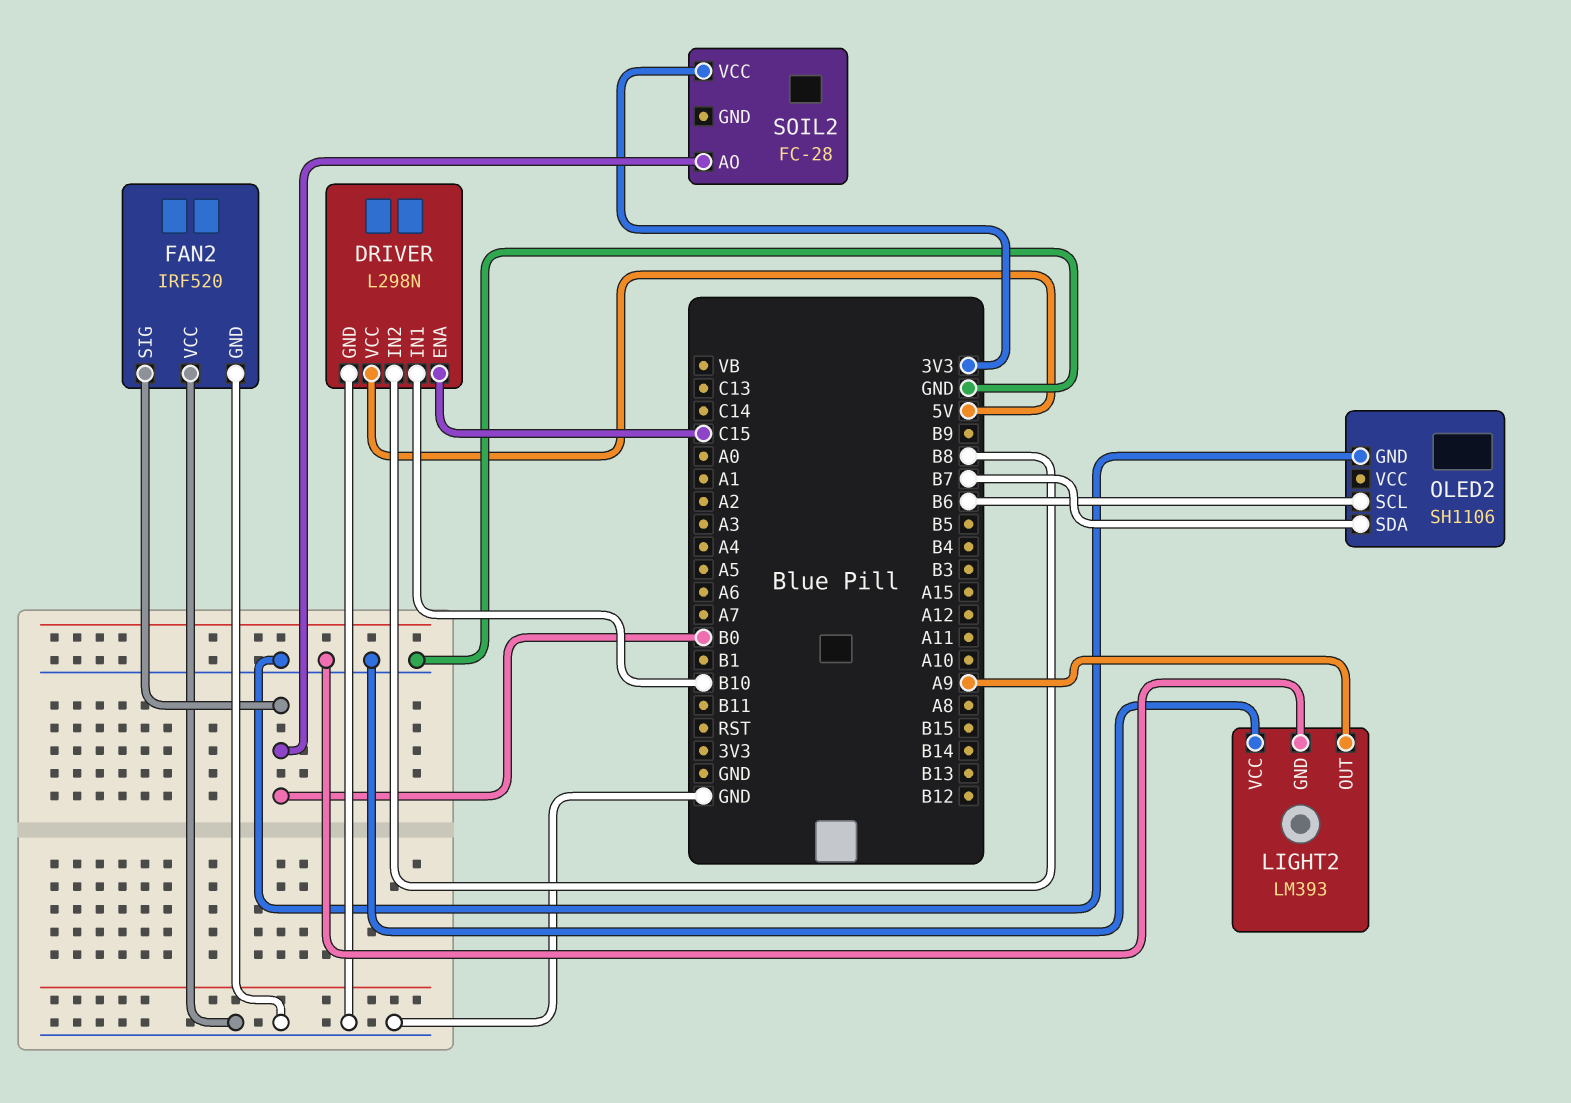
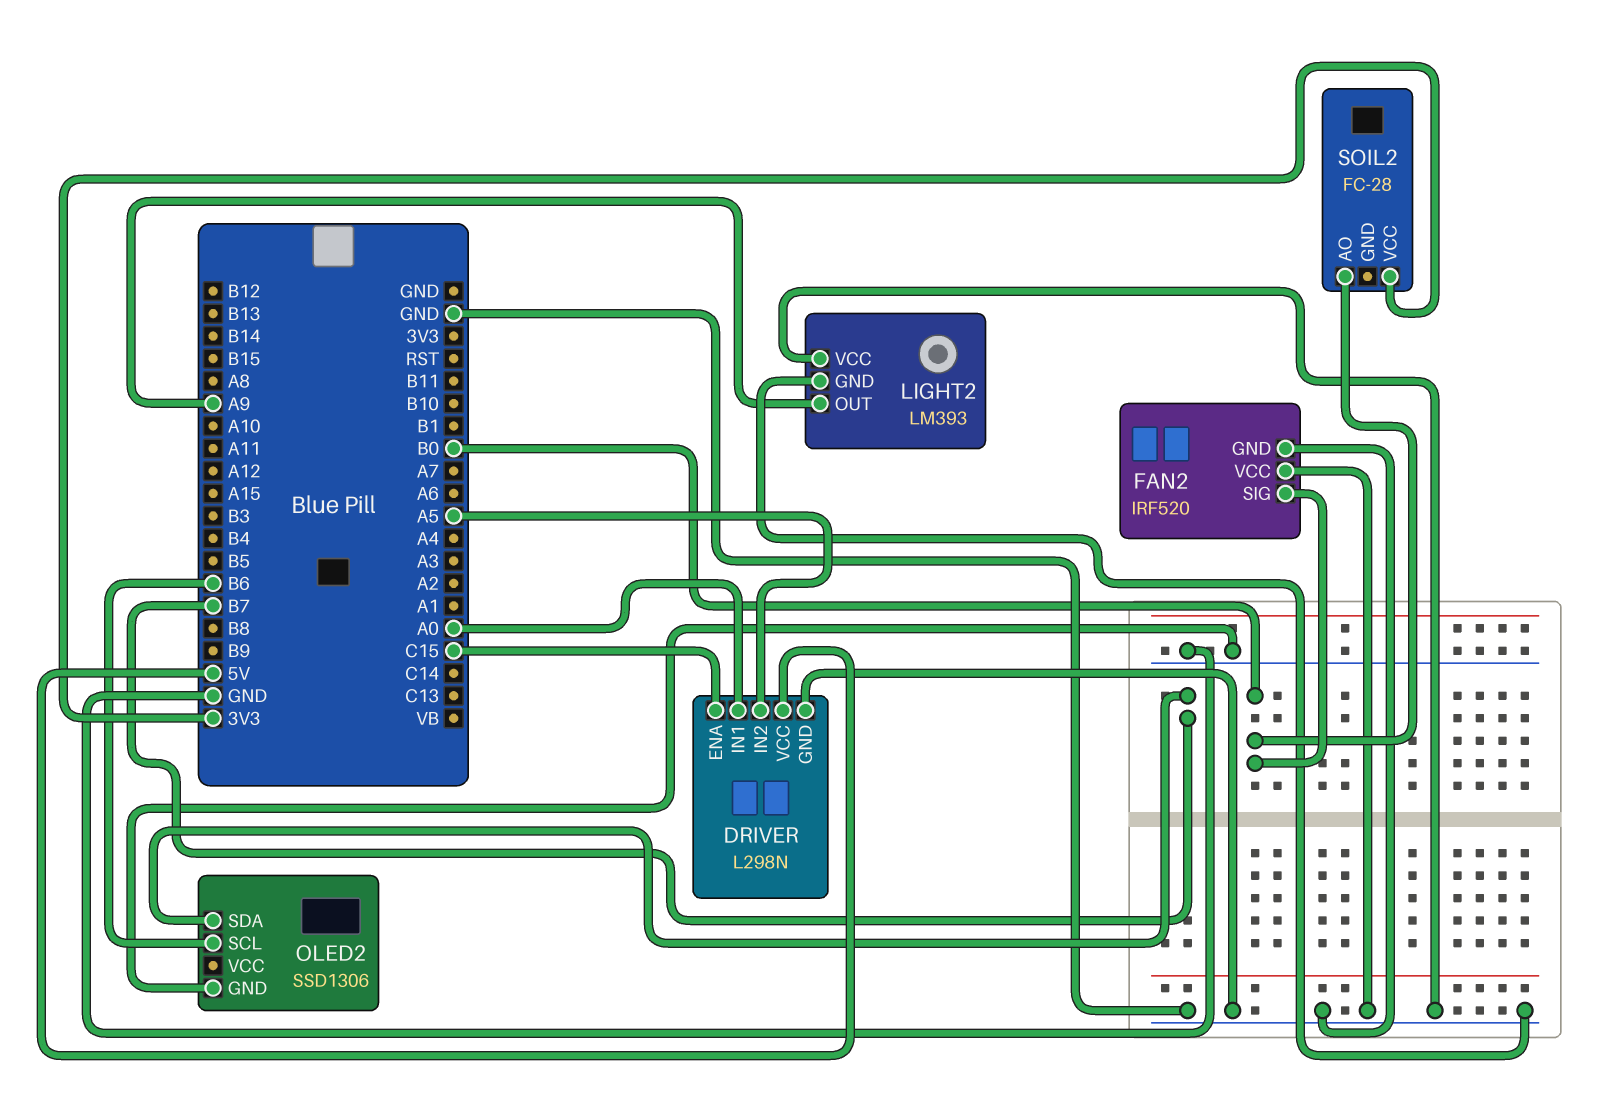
DRIVER pin IN1: B10 -> A0
DRIVER pin IN2: B8 -> A5
OLED2: SH1106 -> SSD1306

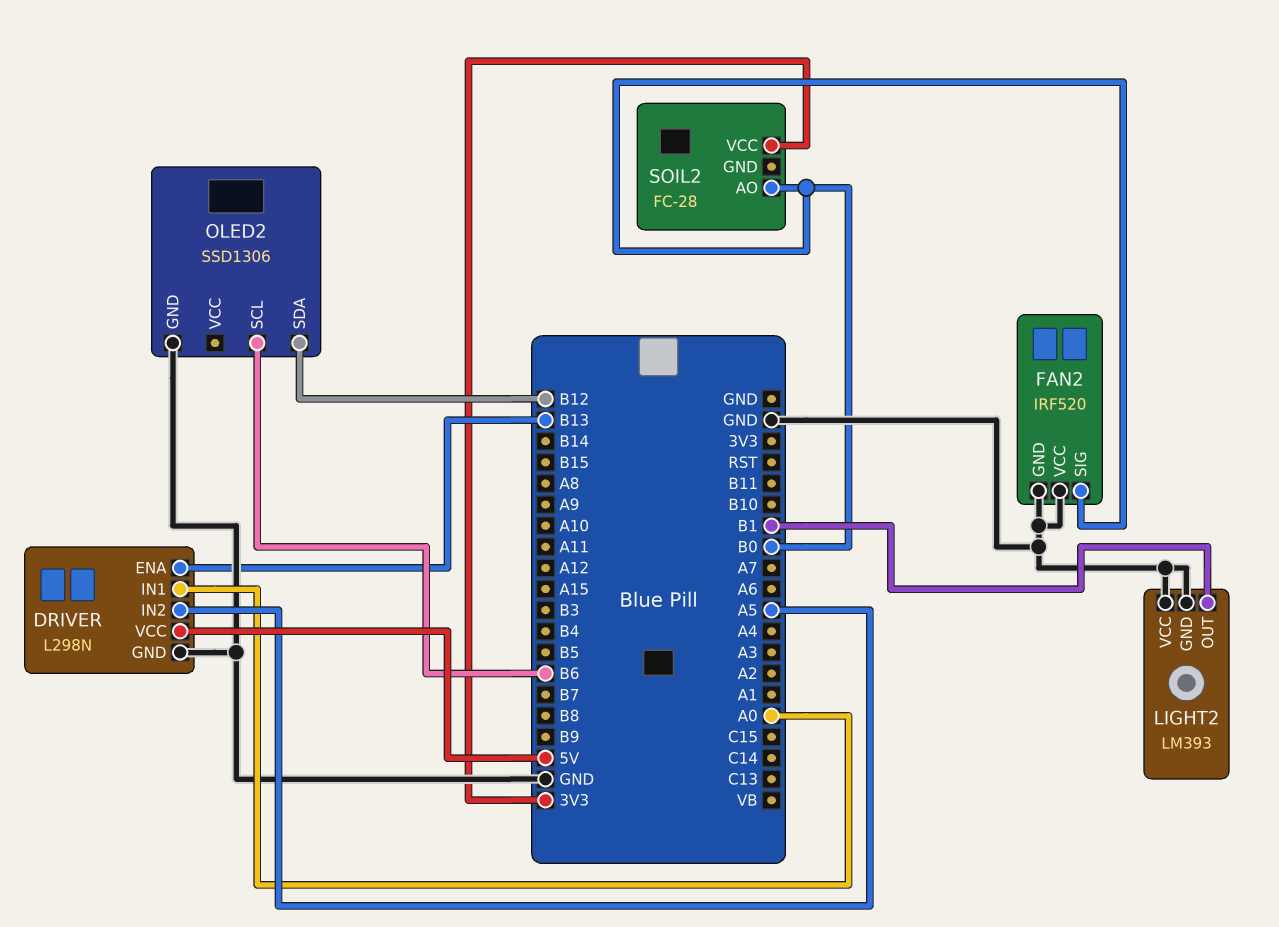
DRIVER pin ENA: C15 -> B13
LIGHT2 pin OUT: A9 -> B1
OLED2 pin SDA: B7 -> B12

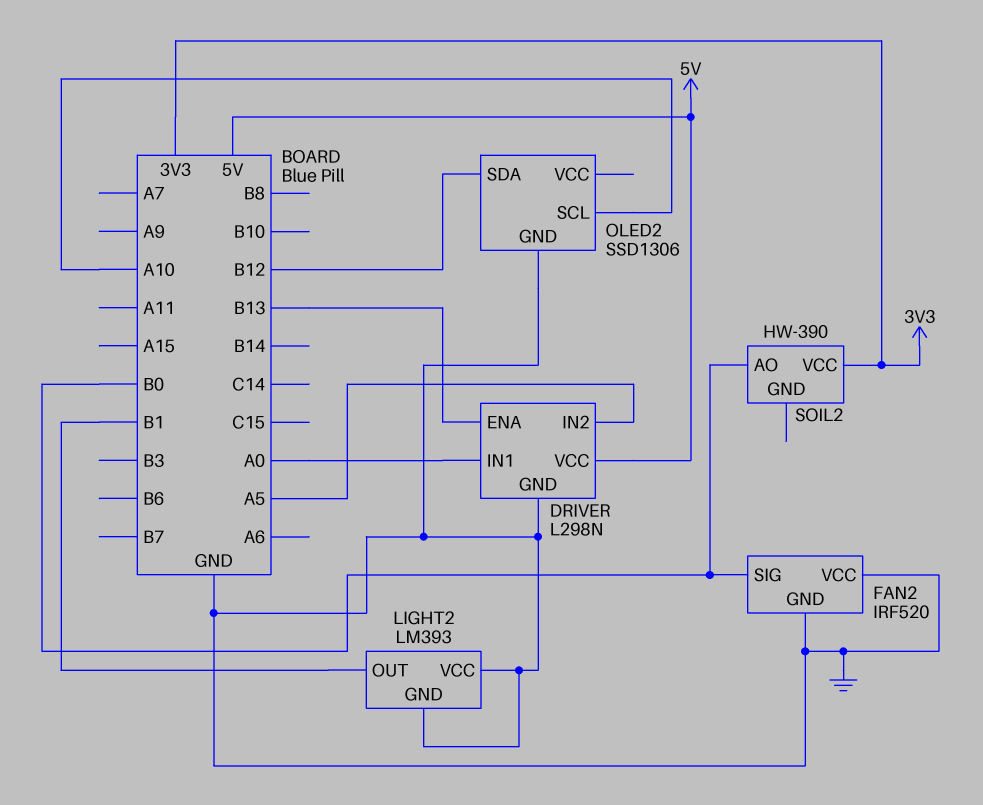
OLED2 pin SCL: B6 -> A10
SOIL2: FC-28 -> HW-390

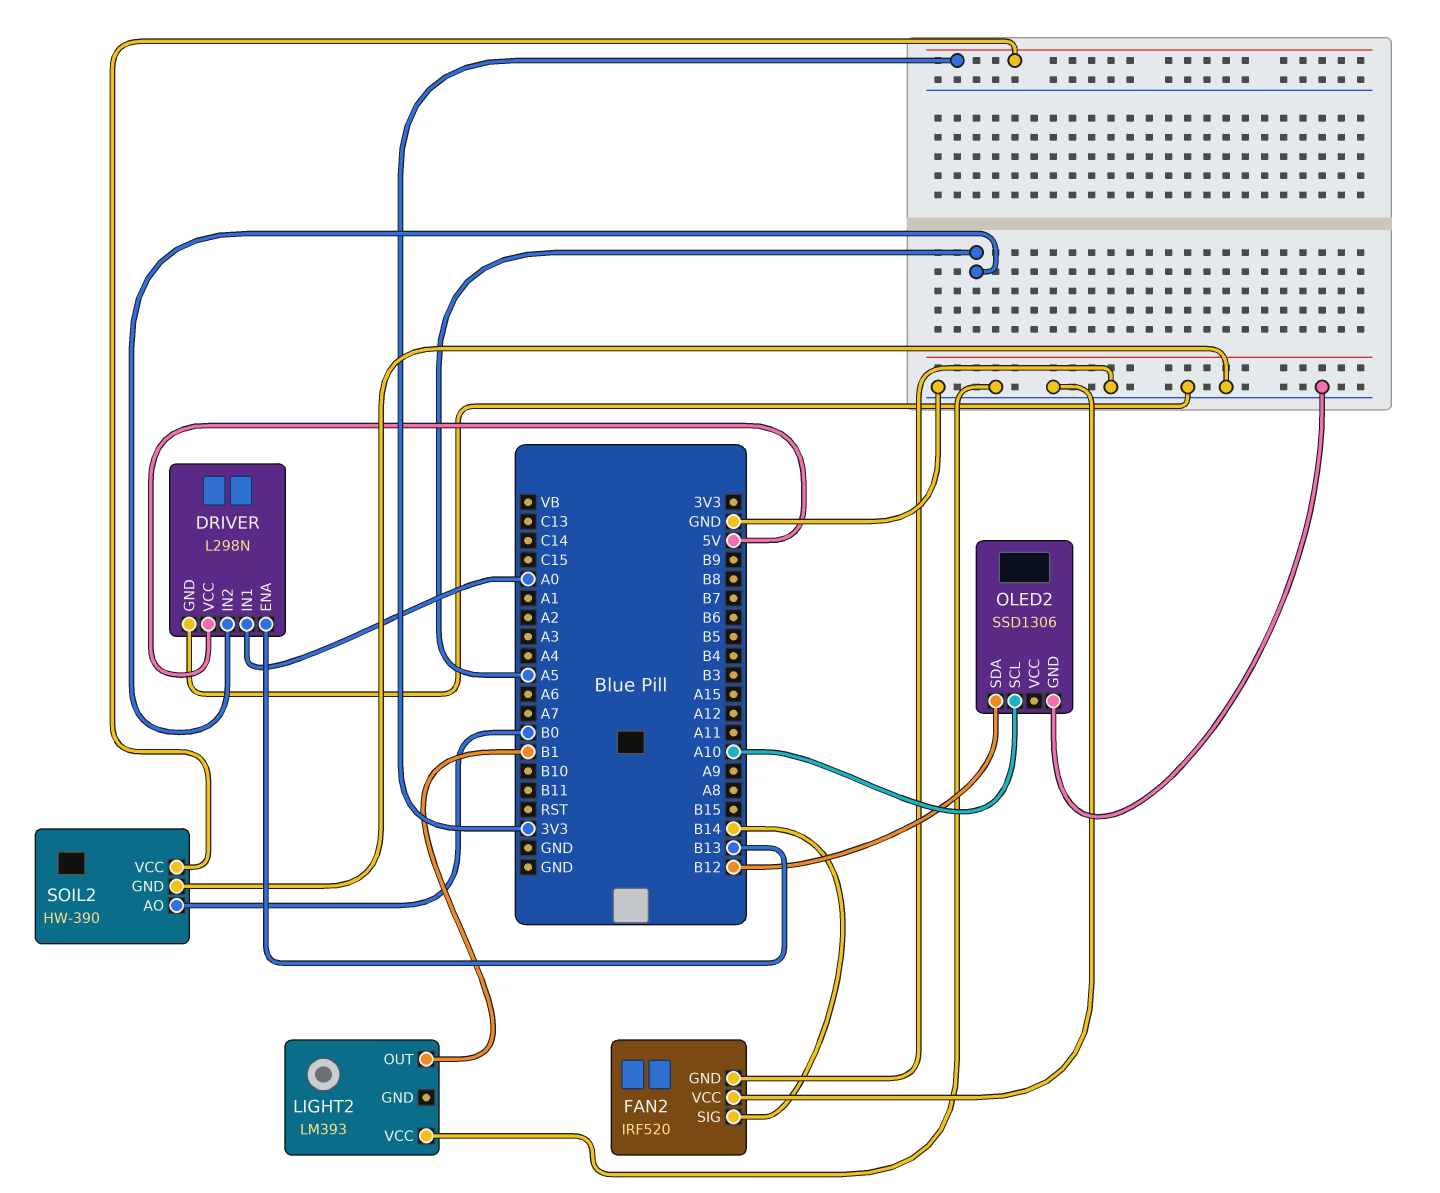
FAN2 pin SIG: B0 -> B14
LIGHT2 pin GND: GND -> none
SOIL2 pin GND: none -> GND

